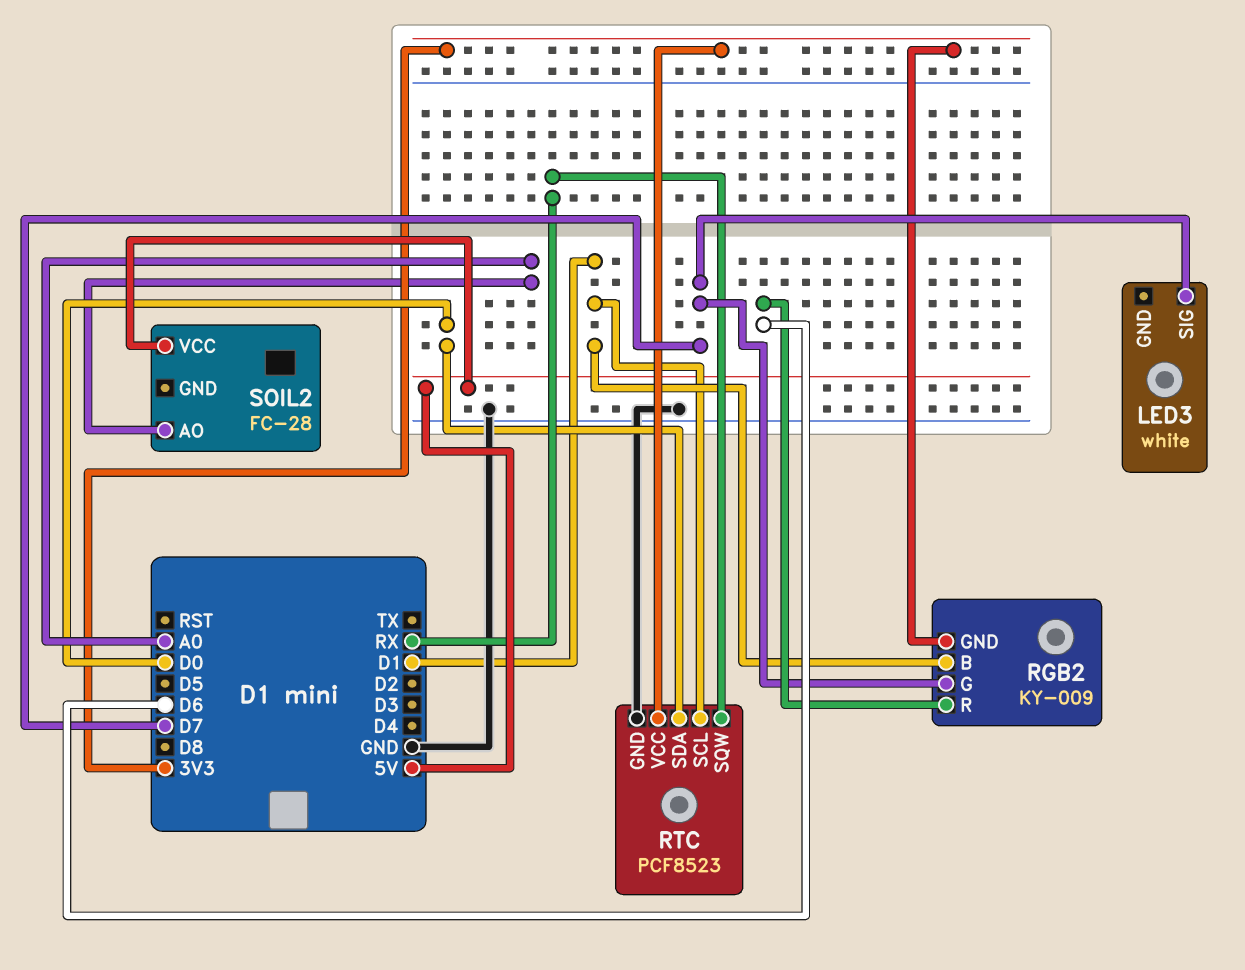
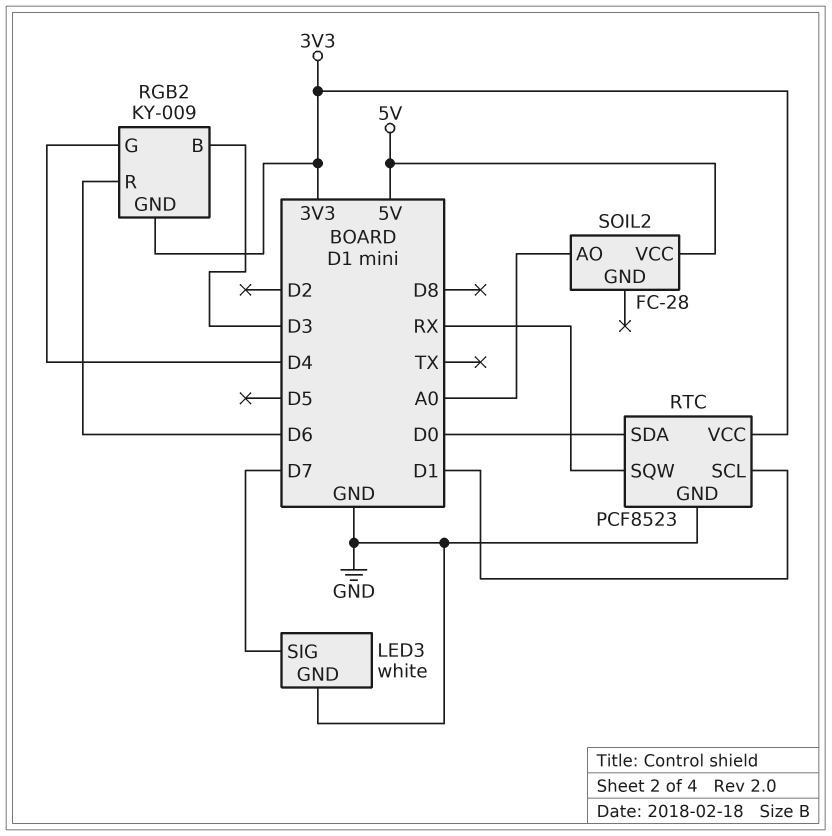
LED3 pin GND: none -> GND
RGB2 pin B: D1 -> D3
RGB2 pin G: D7 -> D4

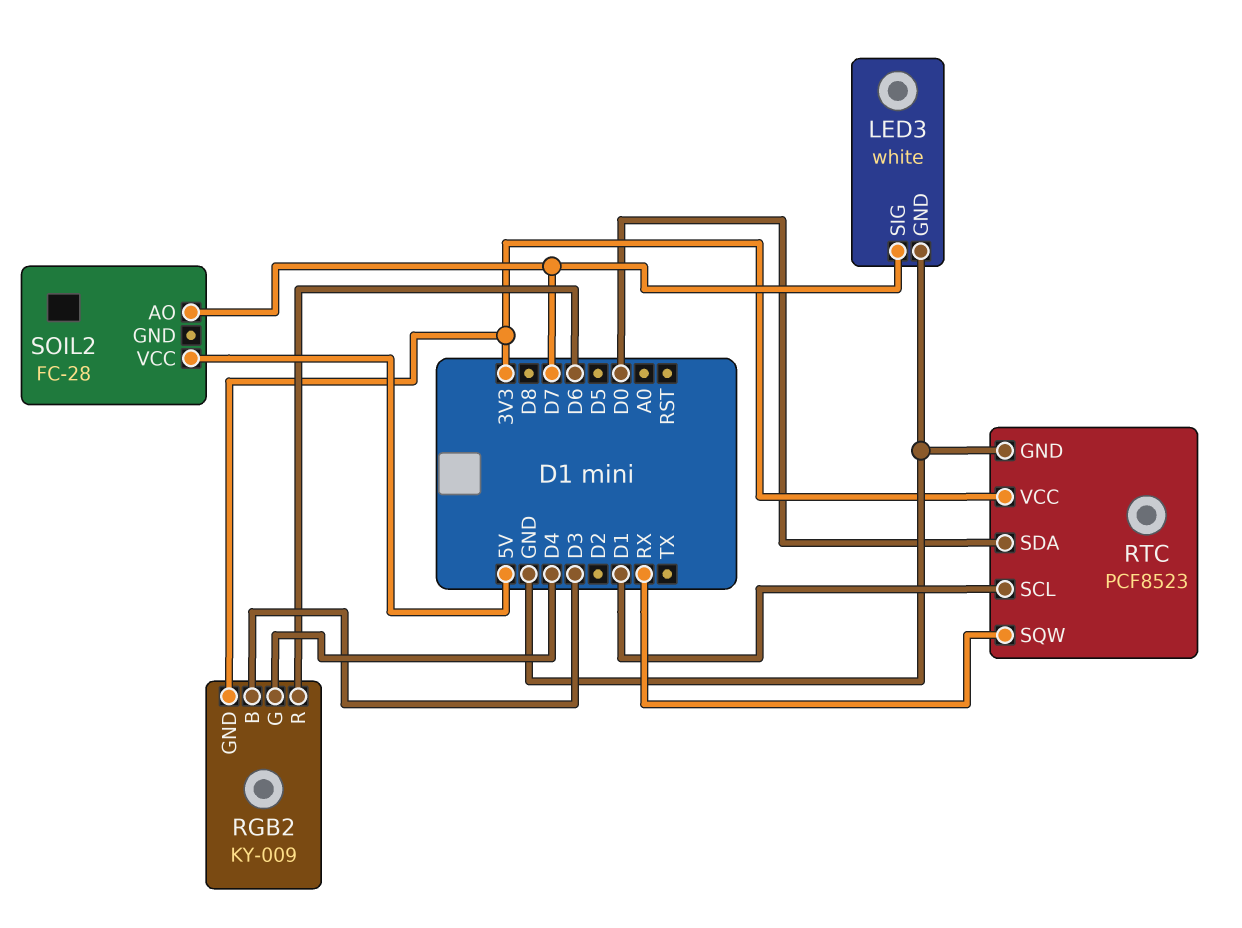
SOIL2 pin AO: A0 -> D7

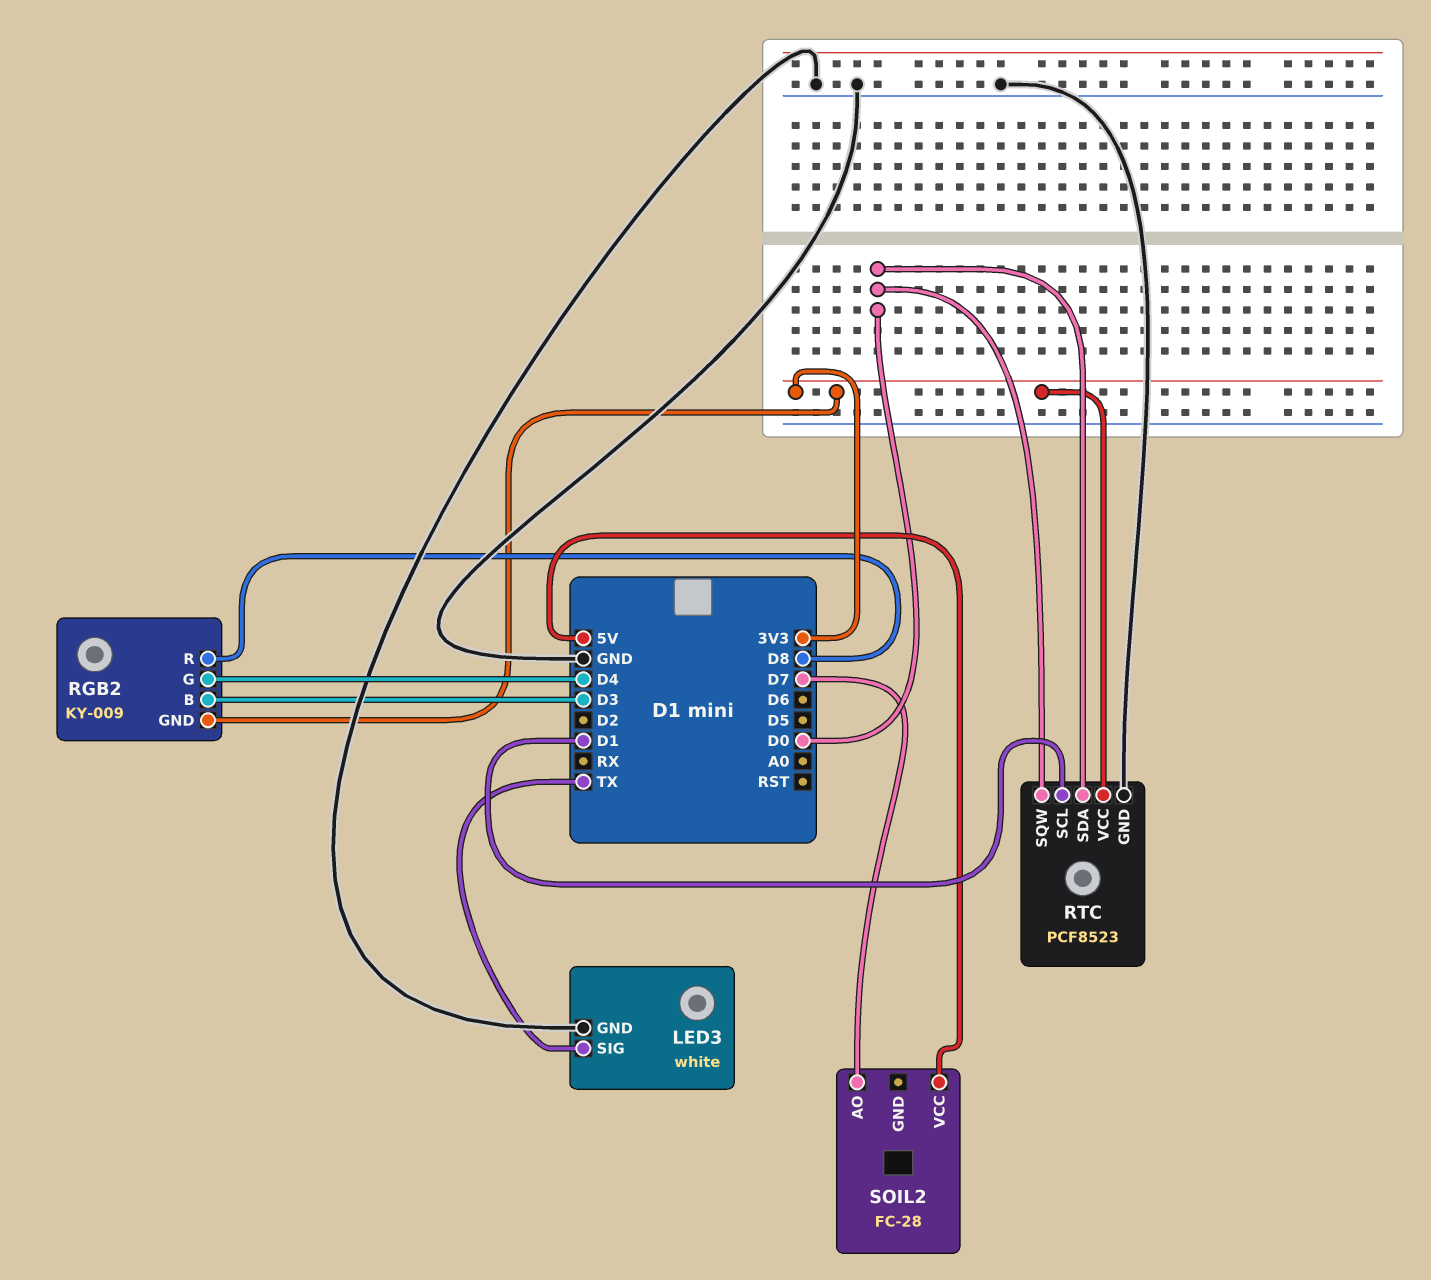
LED3 pin SIG: D7 -> TX
RGB2 pin R: D6 -> D8
RTC pin SQW: RX -> D0

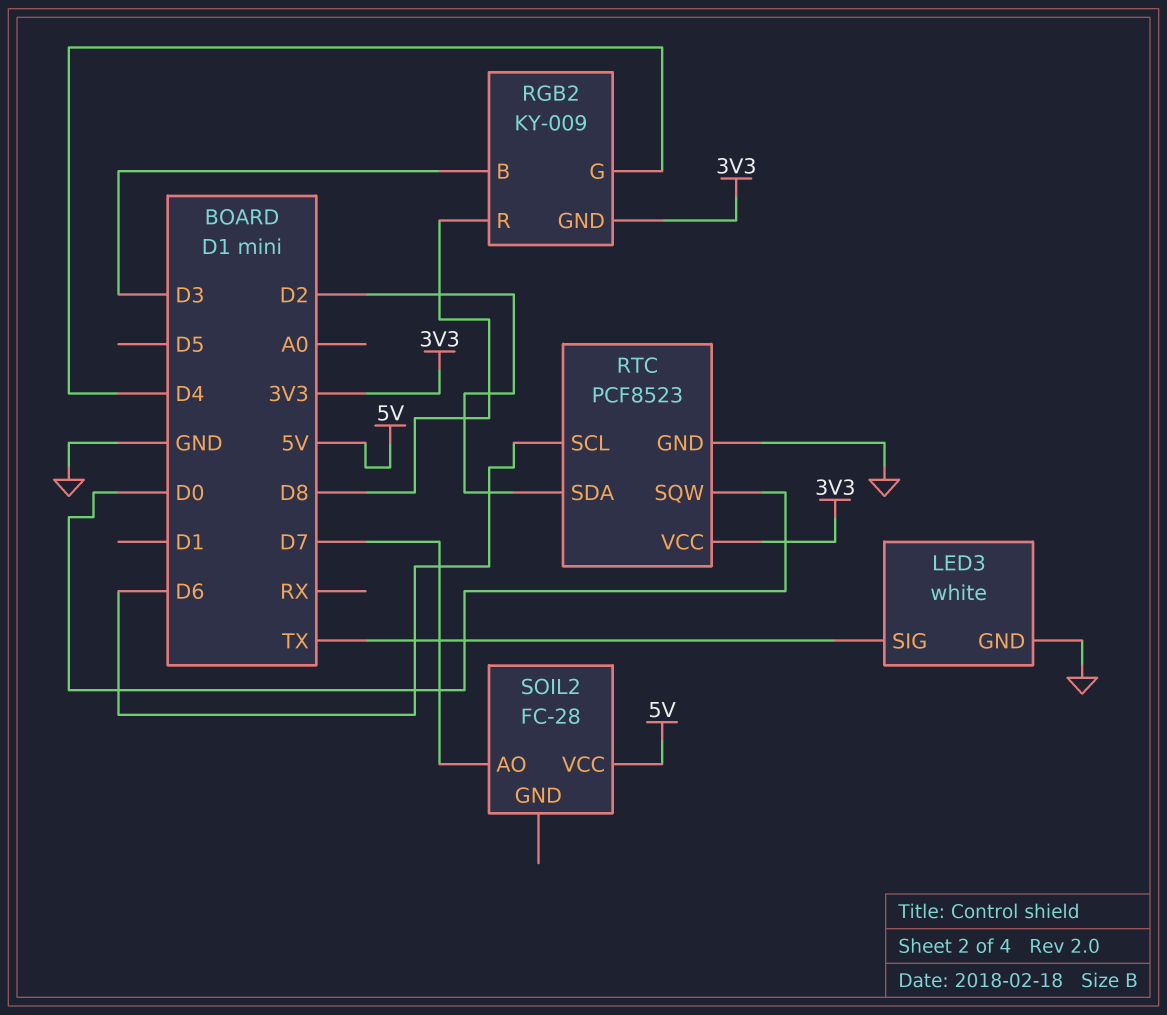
RTC pin SCL: D1 -> D6
RTC pin SDA: D0 -> D2

